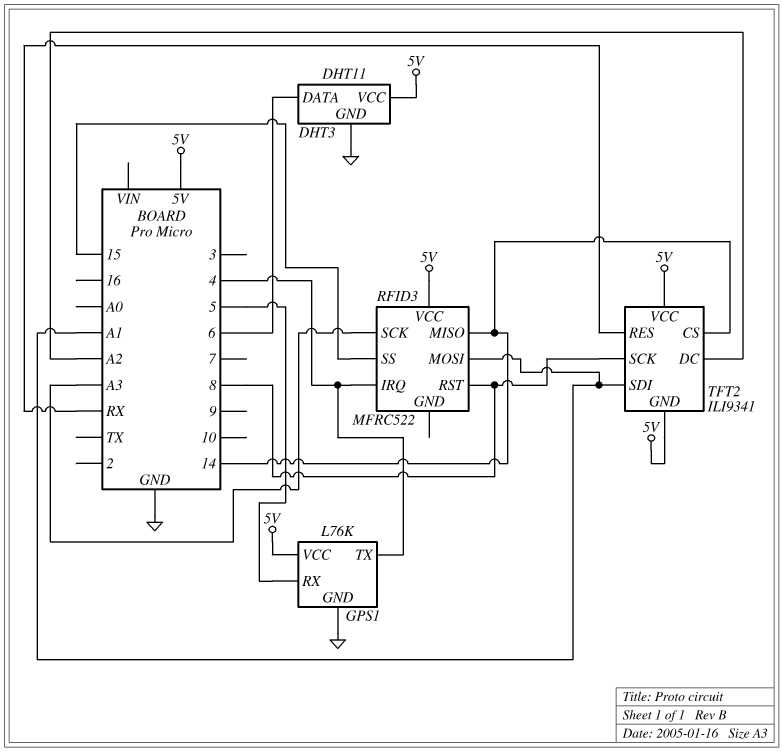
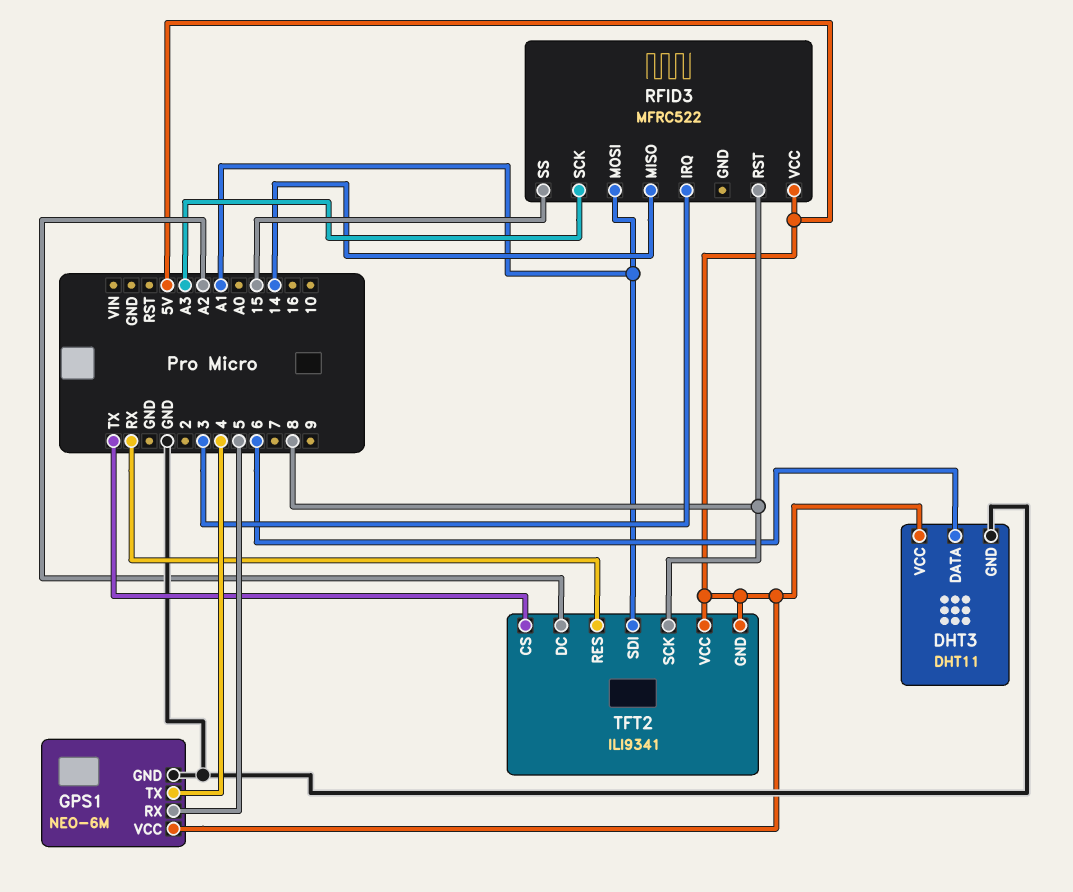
GPS1: L76K -> NEO-6M
RFID3 pin IRQ: 4 -> 3
TFT2 pin CS: 14 -> TX

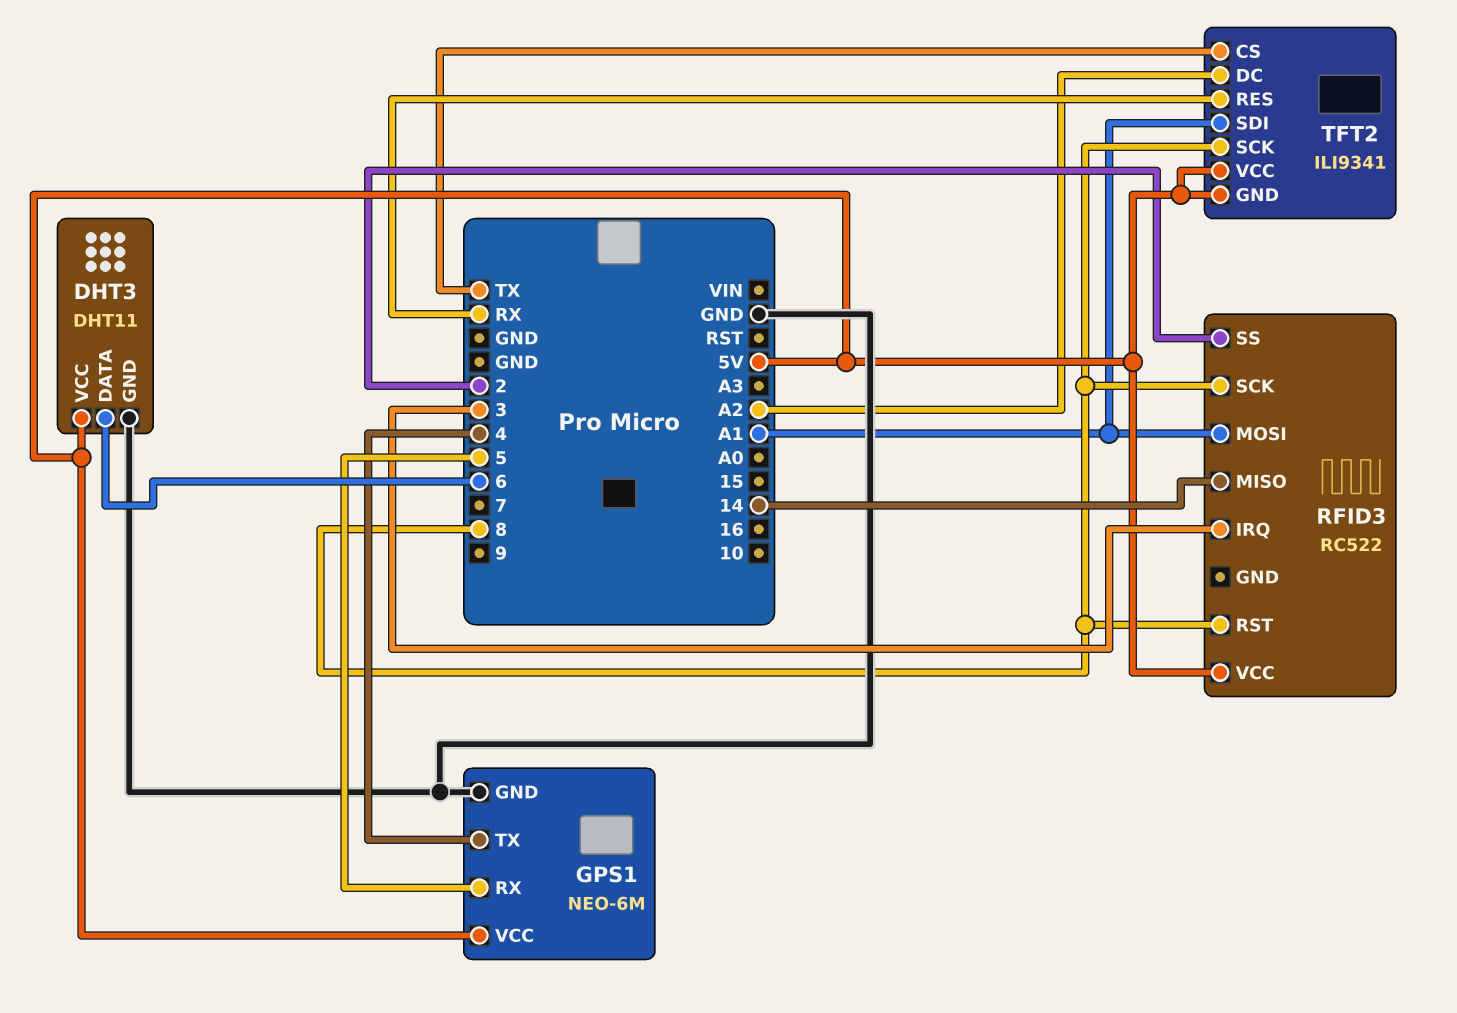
RFID3: MFRC522 -> RC522
RFID3 pin SCK: A3 -> 8
RFID3 pin SS: 15 -> 2

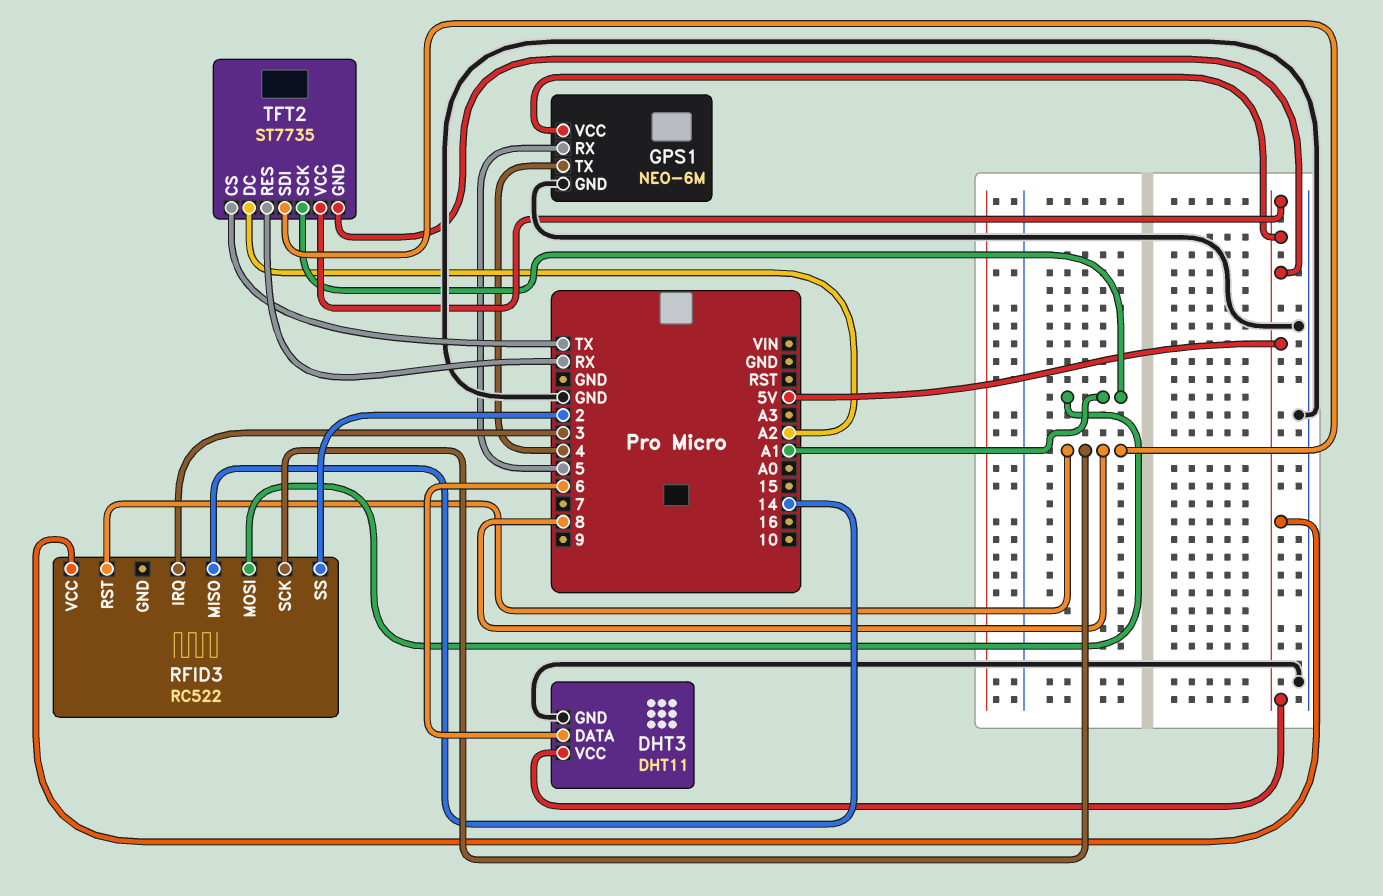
TFT2: ILI9341 -> ST7735
TFT2 pin SCK: 8 -> A1
TFT2 pin SDI: A1 -> 8

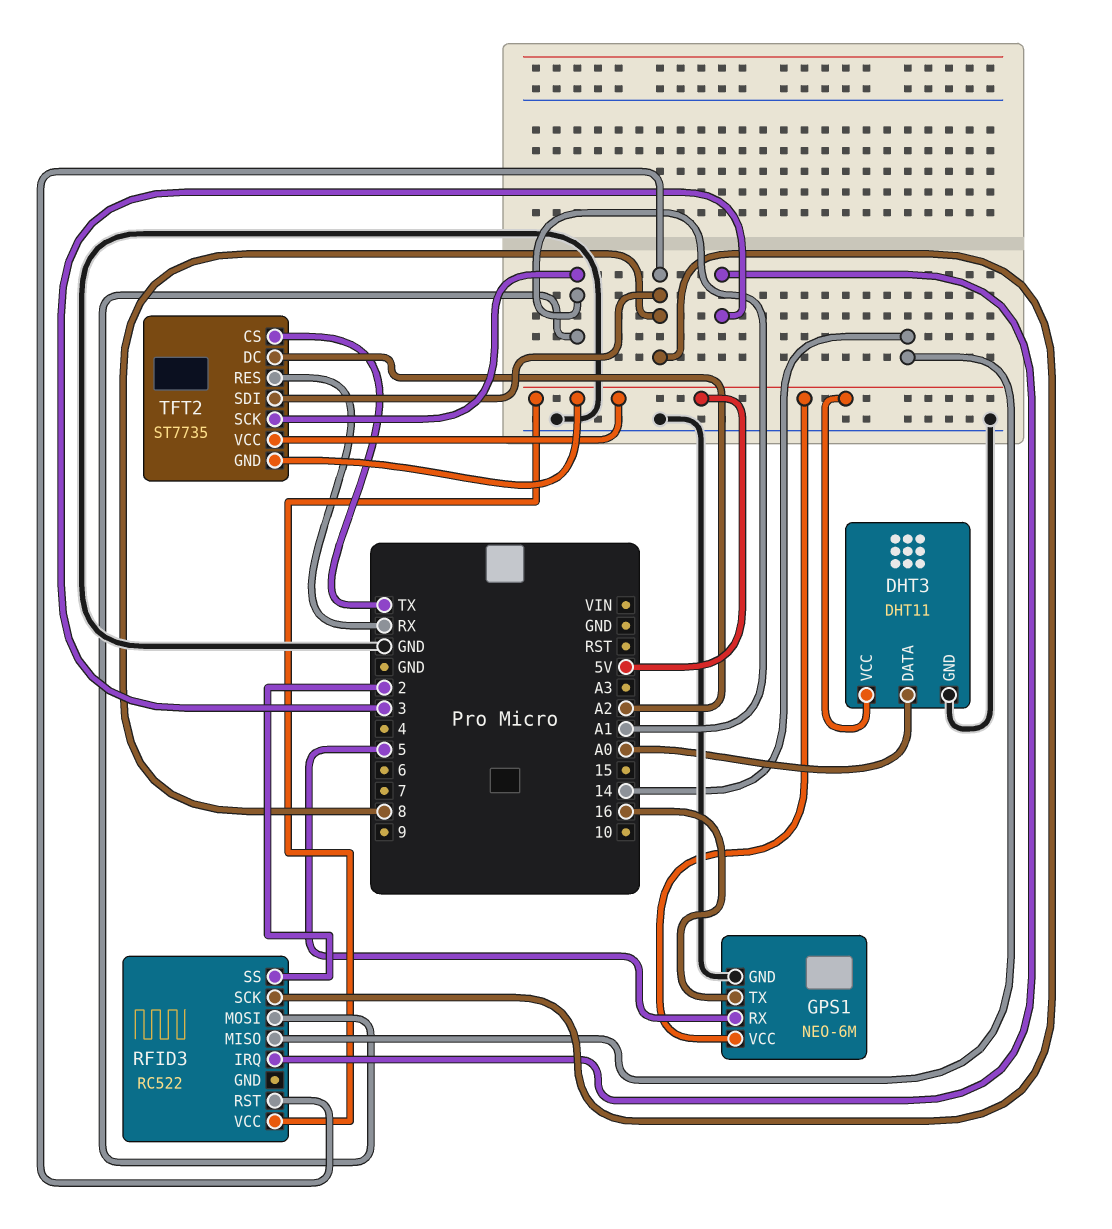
DHT3 pin DATA: 6 -> A0
GPS1 pin TX: 4 -> 16

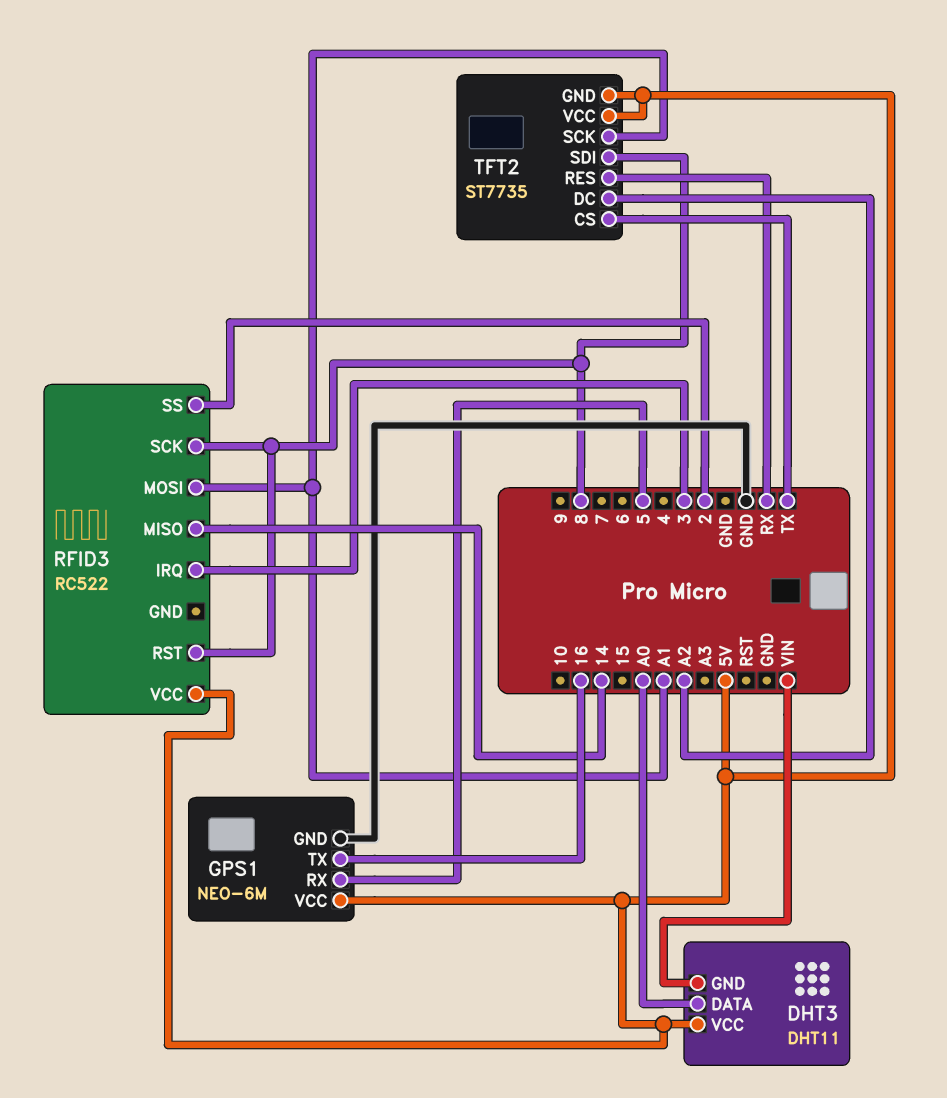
DHT3 pin GND: GND -> VIN

